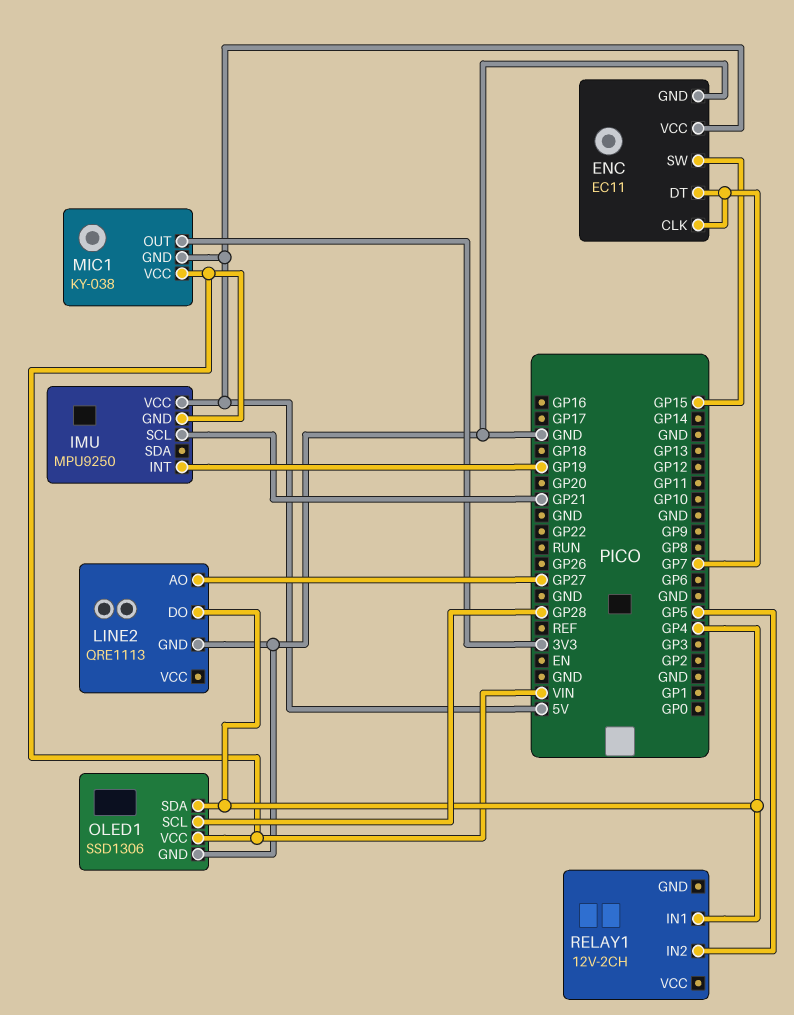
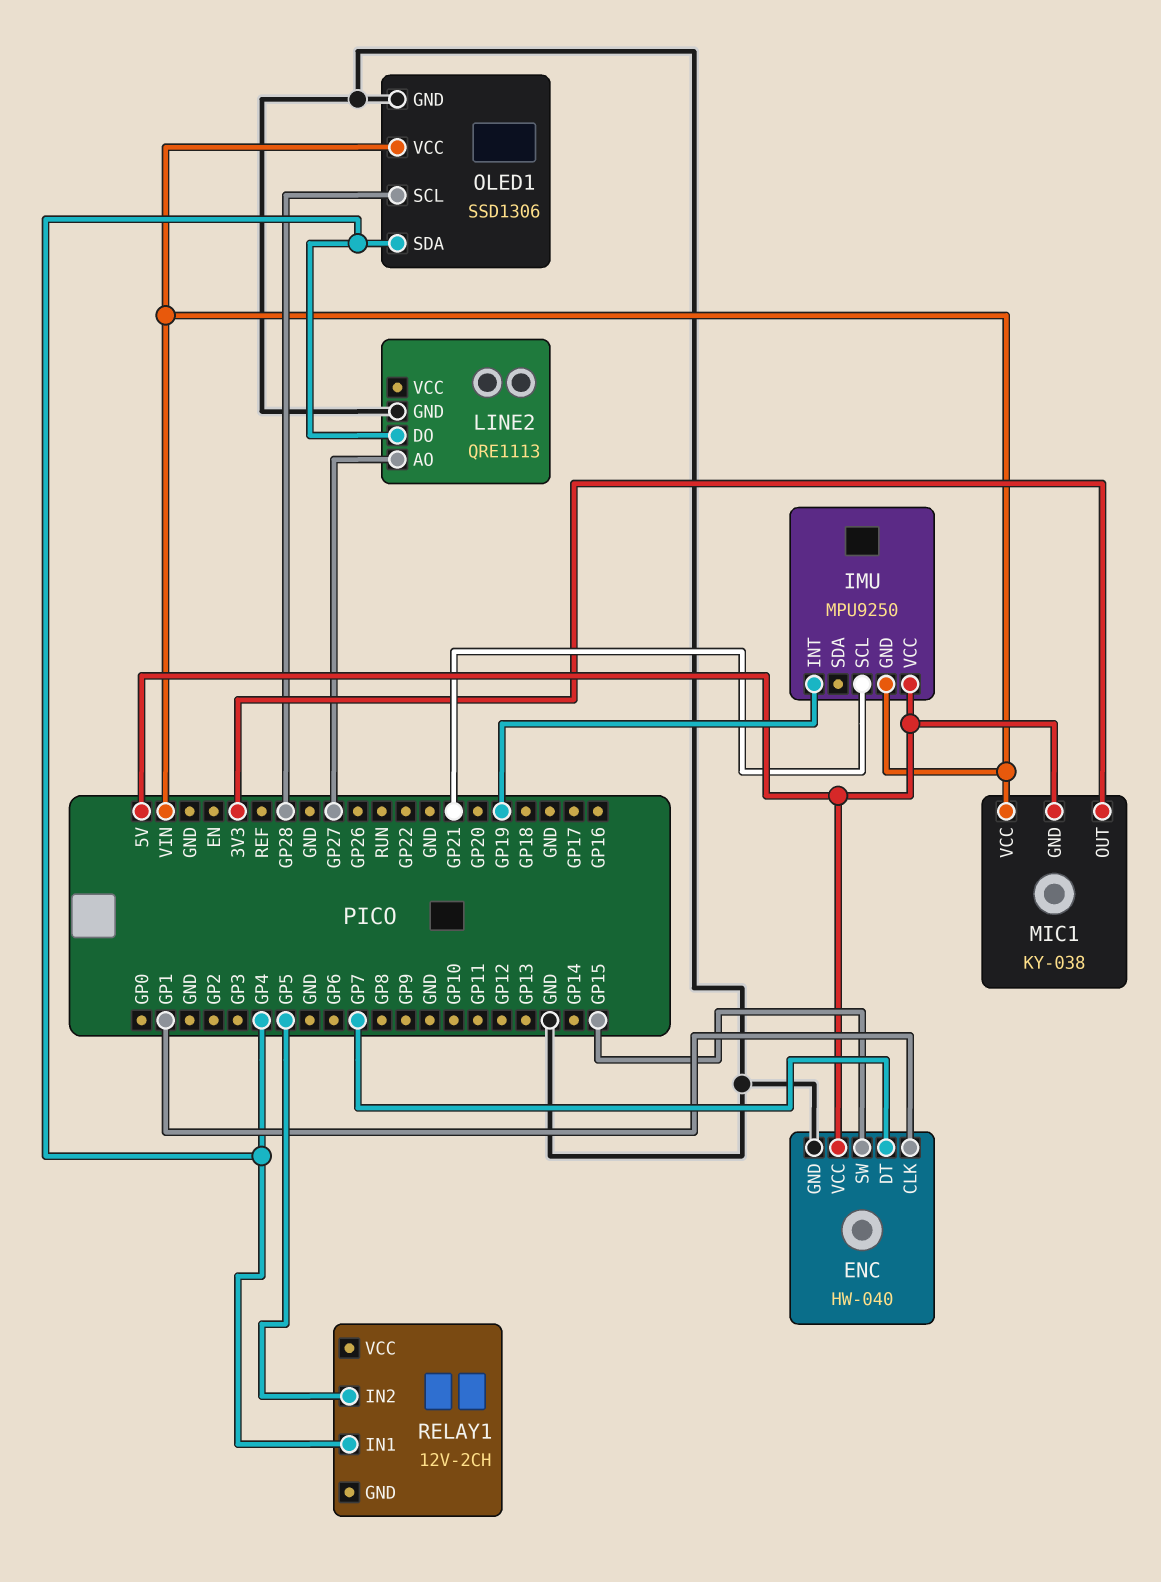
ENC: EC11 -> HW-040
ENC pin CLK: GP7 -> GP1

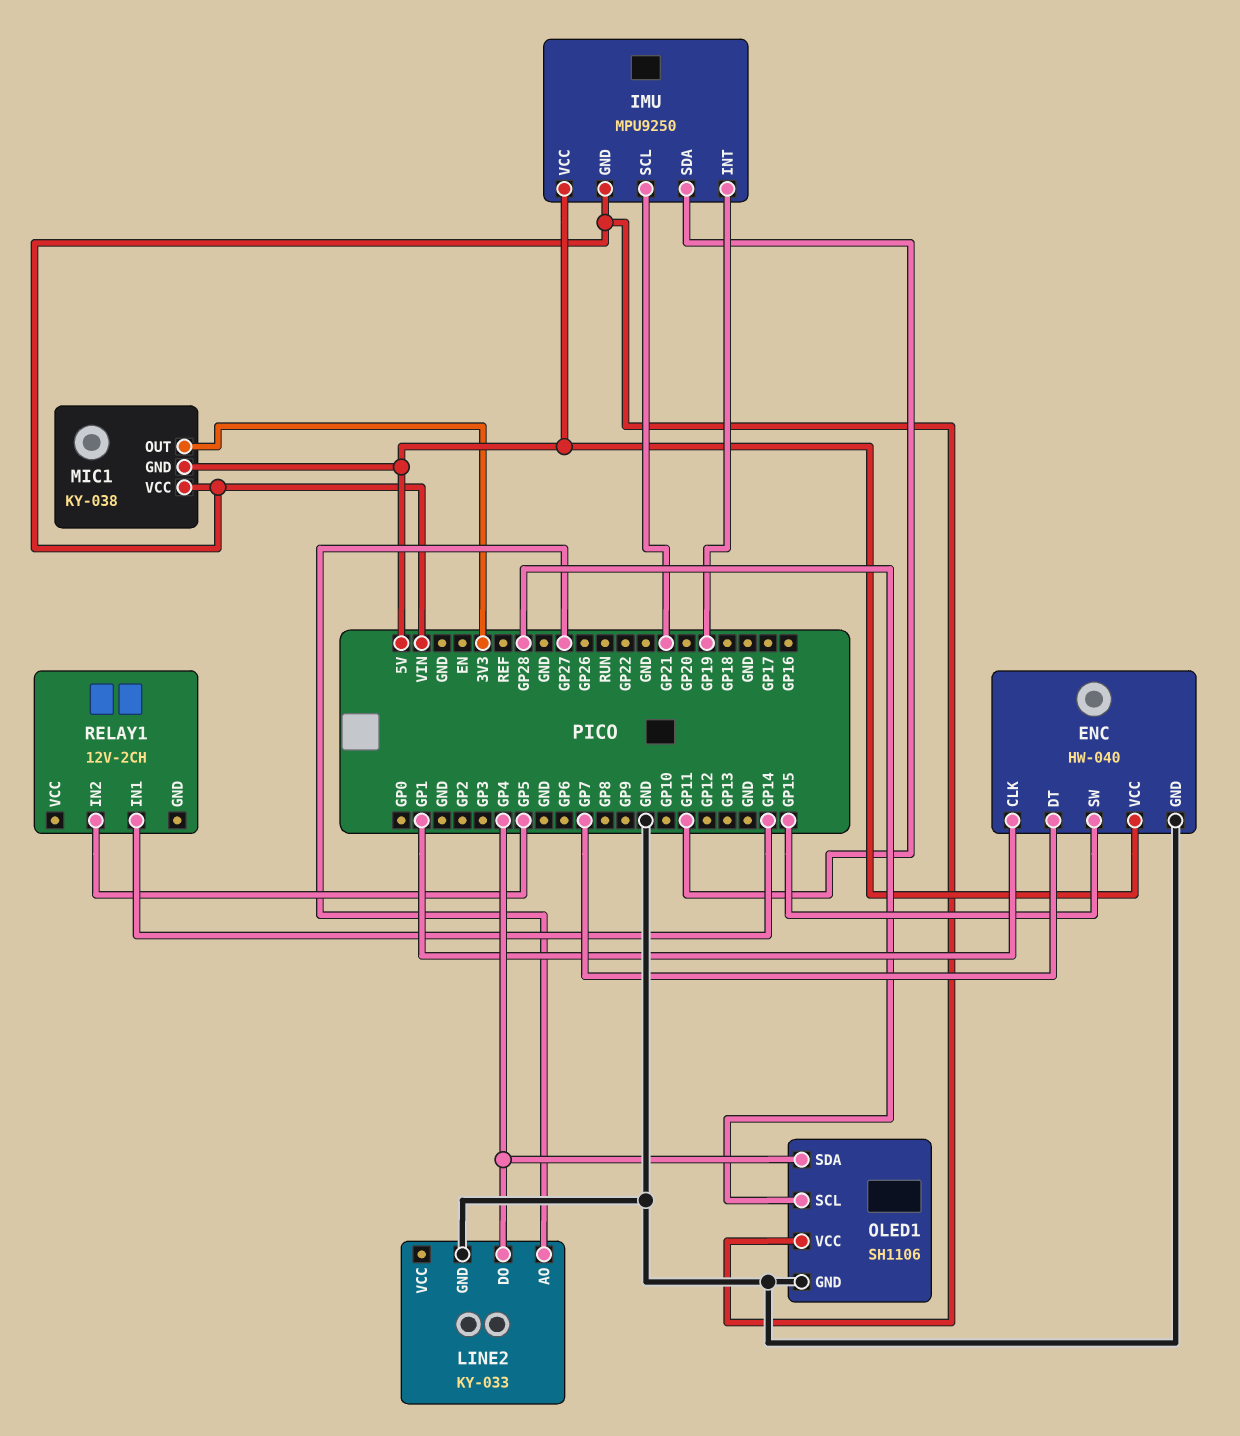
IMU pin SDA: none -> GP11
LINE2: QRE1113 -> KY-033
OLED1: SSD1306 -> SH1106
RELAY1 pin IN1: GP4 -> GP14

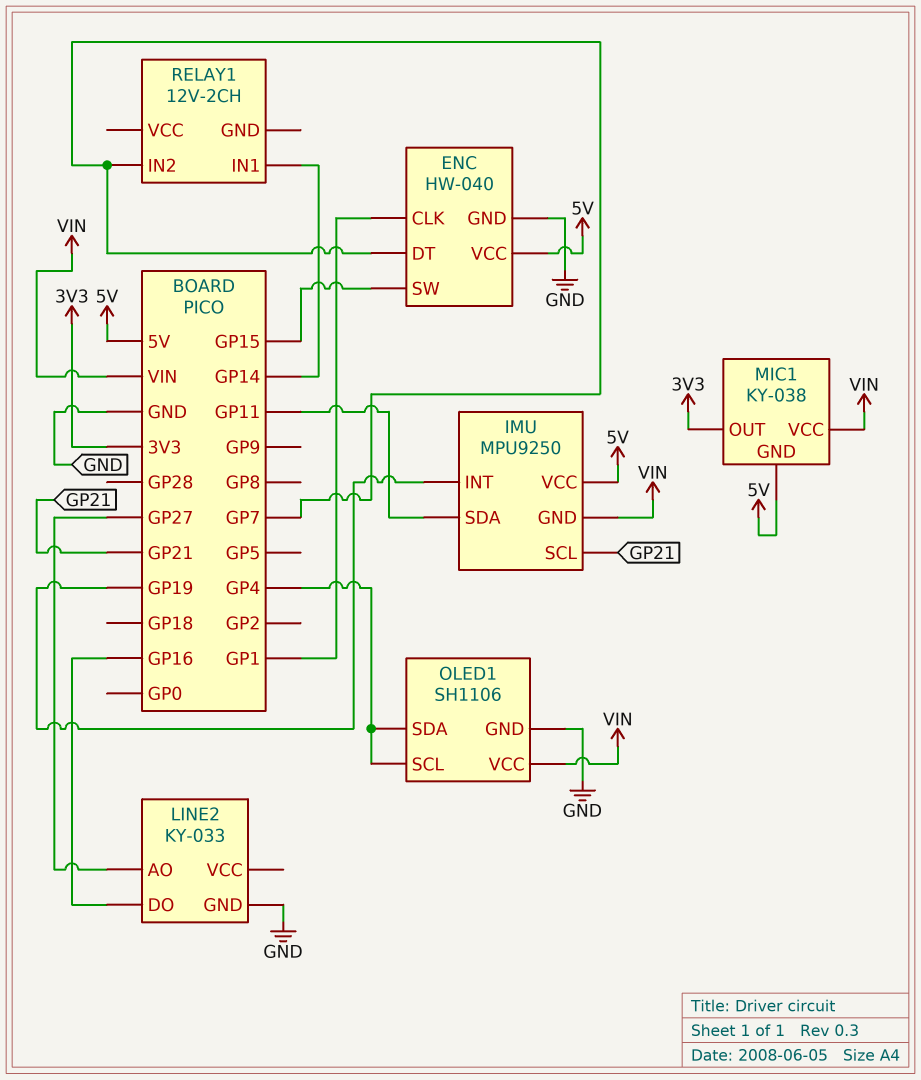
LINE2 pin DO: GP4 -> GP16
OLED1 pin SCL: GP28 -> GP4
RELAY1 pin IN2: GP5 -> GP7

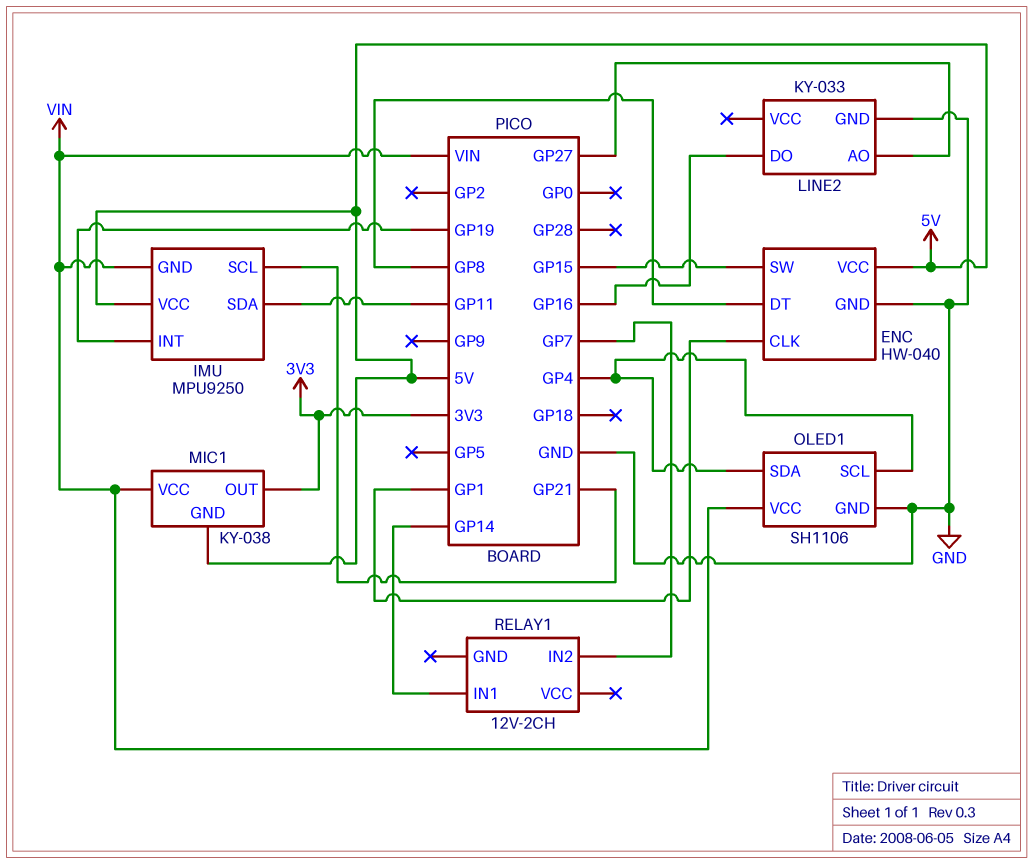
ENC pin DT: GP7 -> GP8

